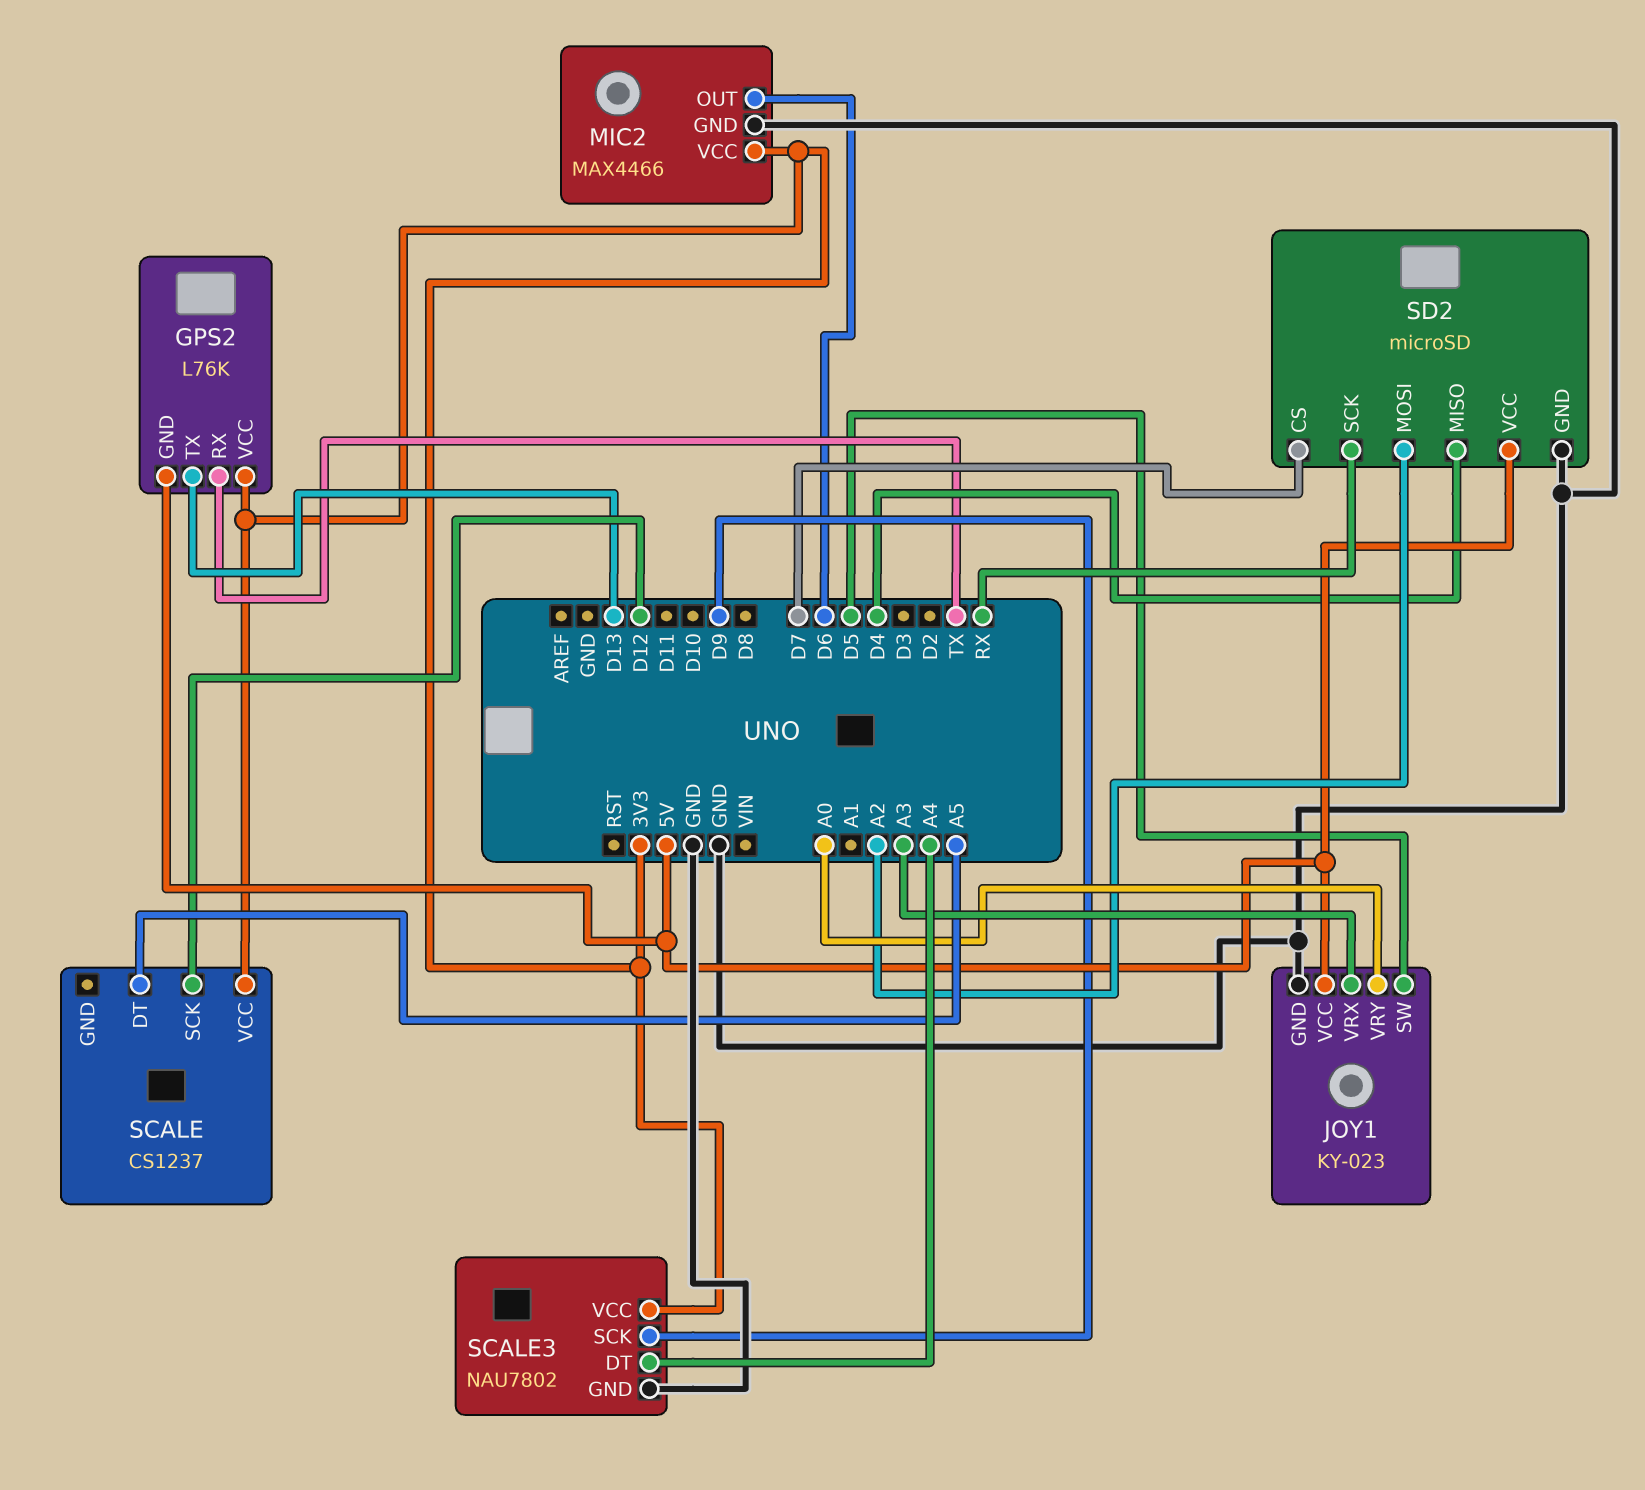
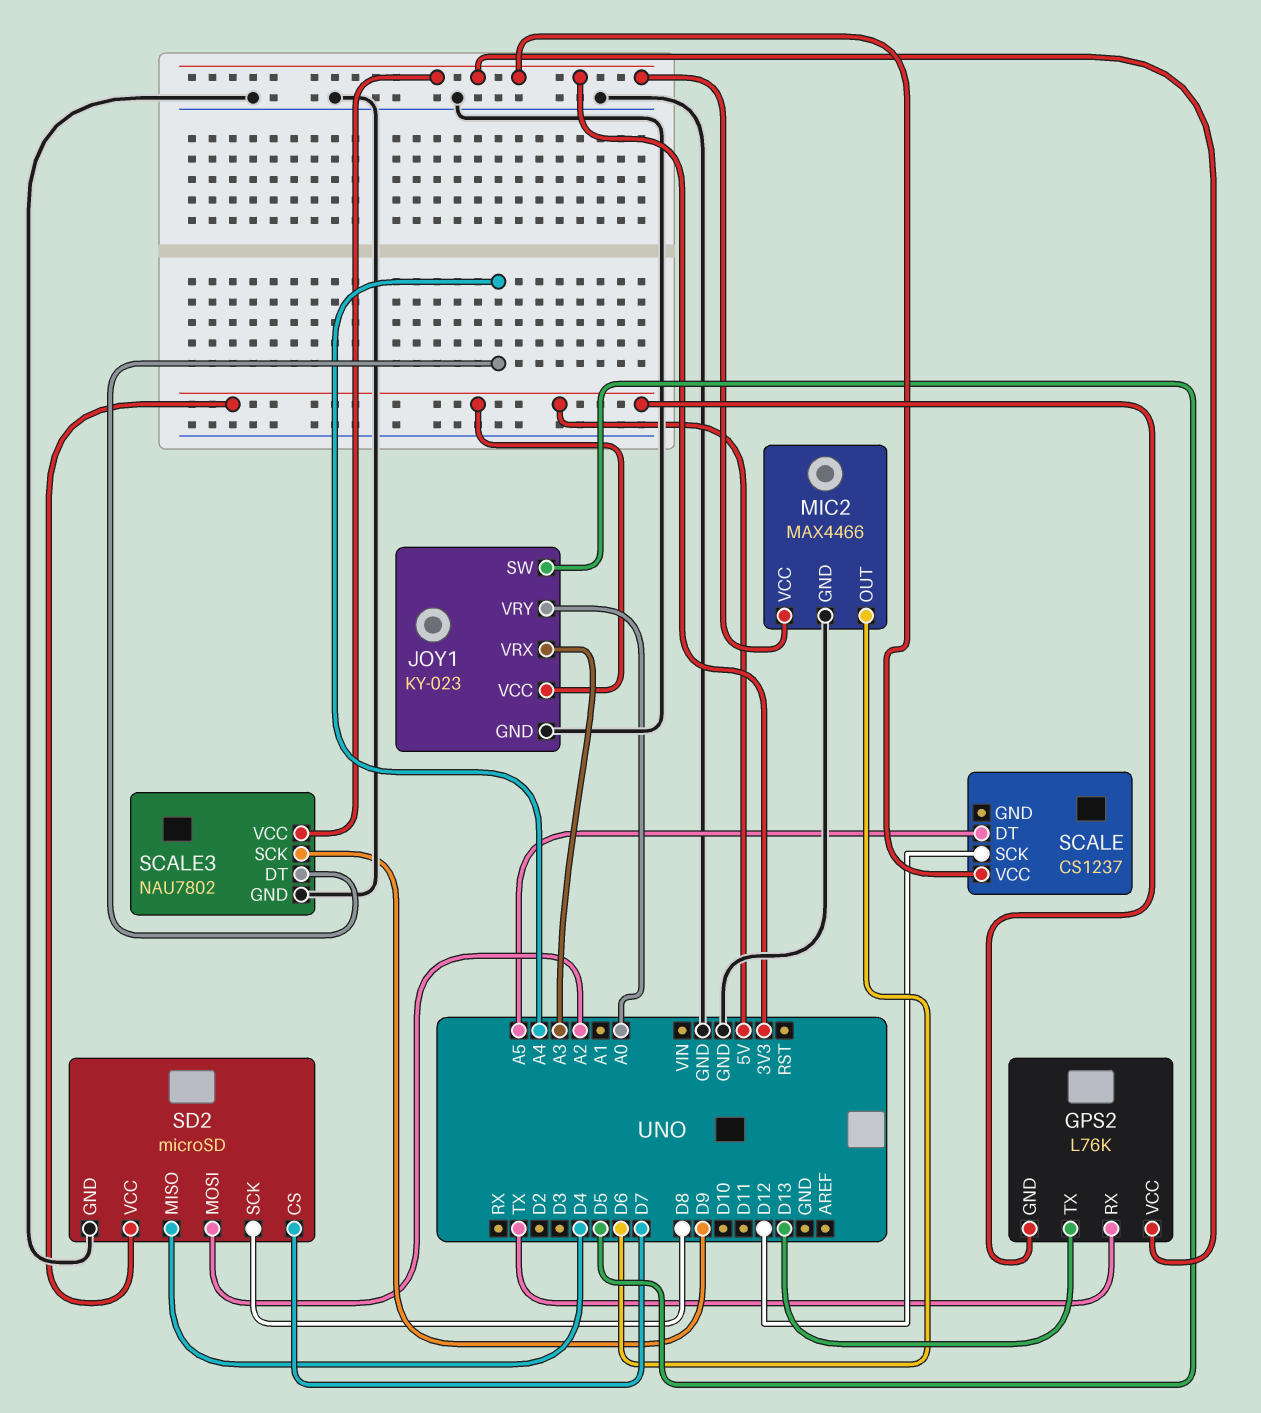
SD2 pin SCK: RX -> D8

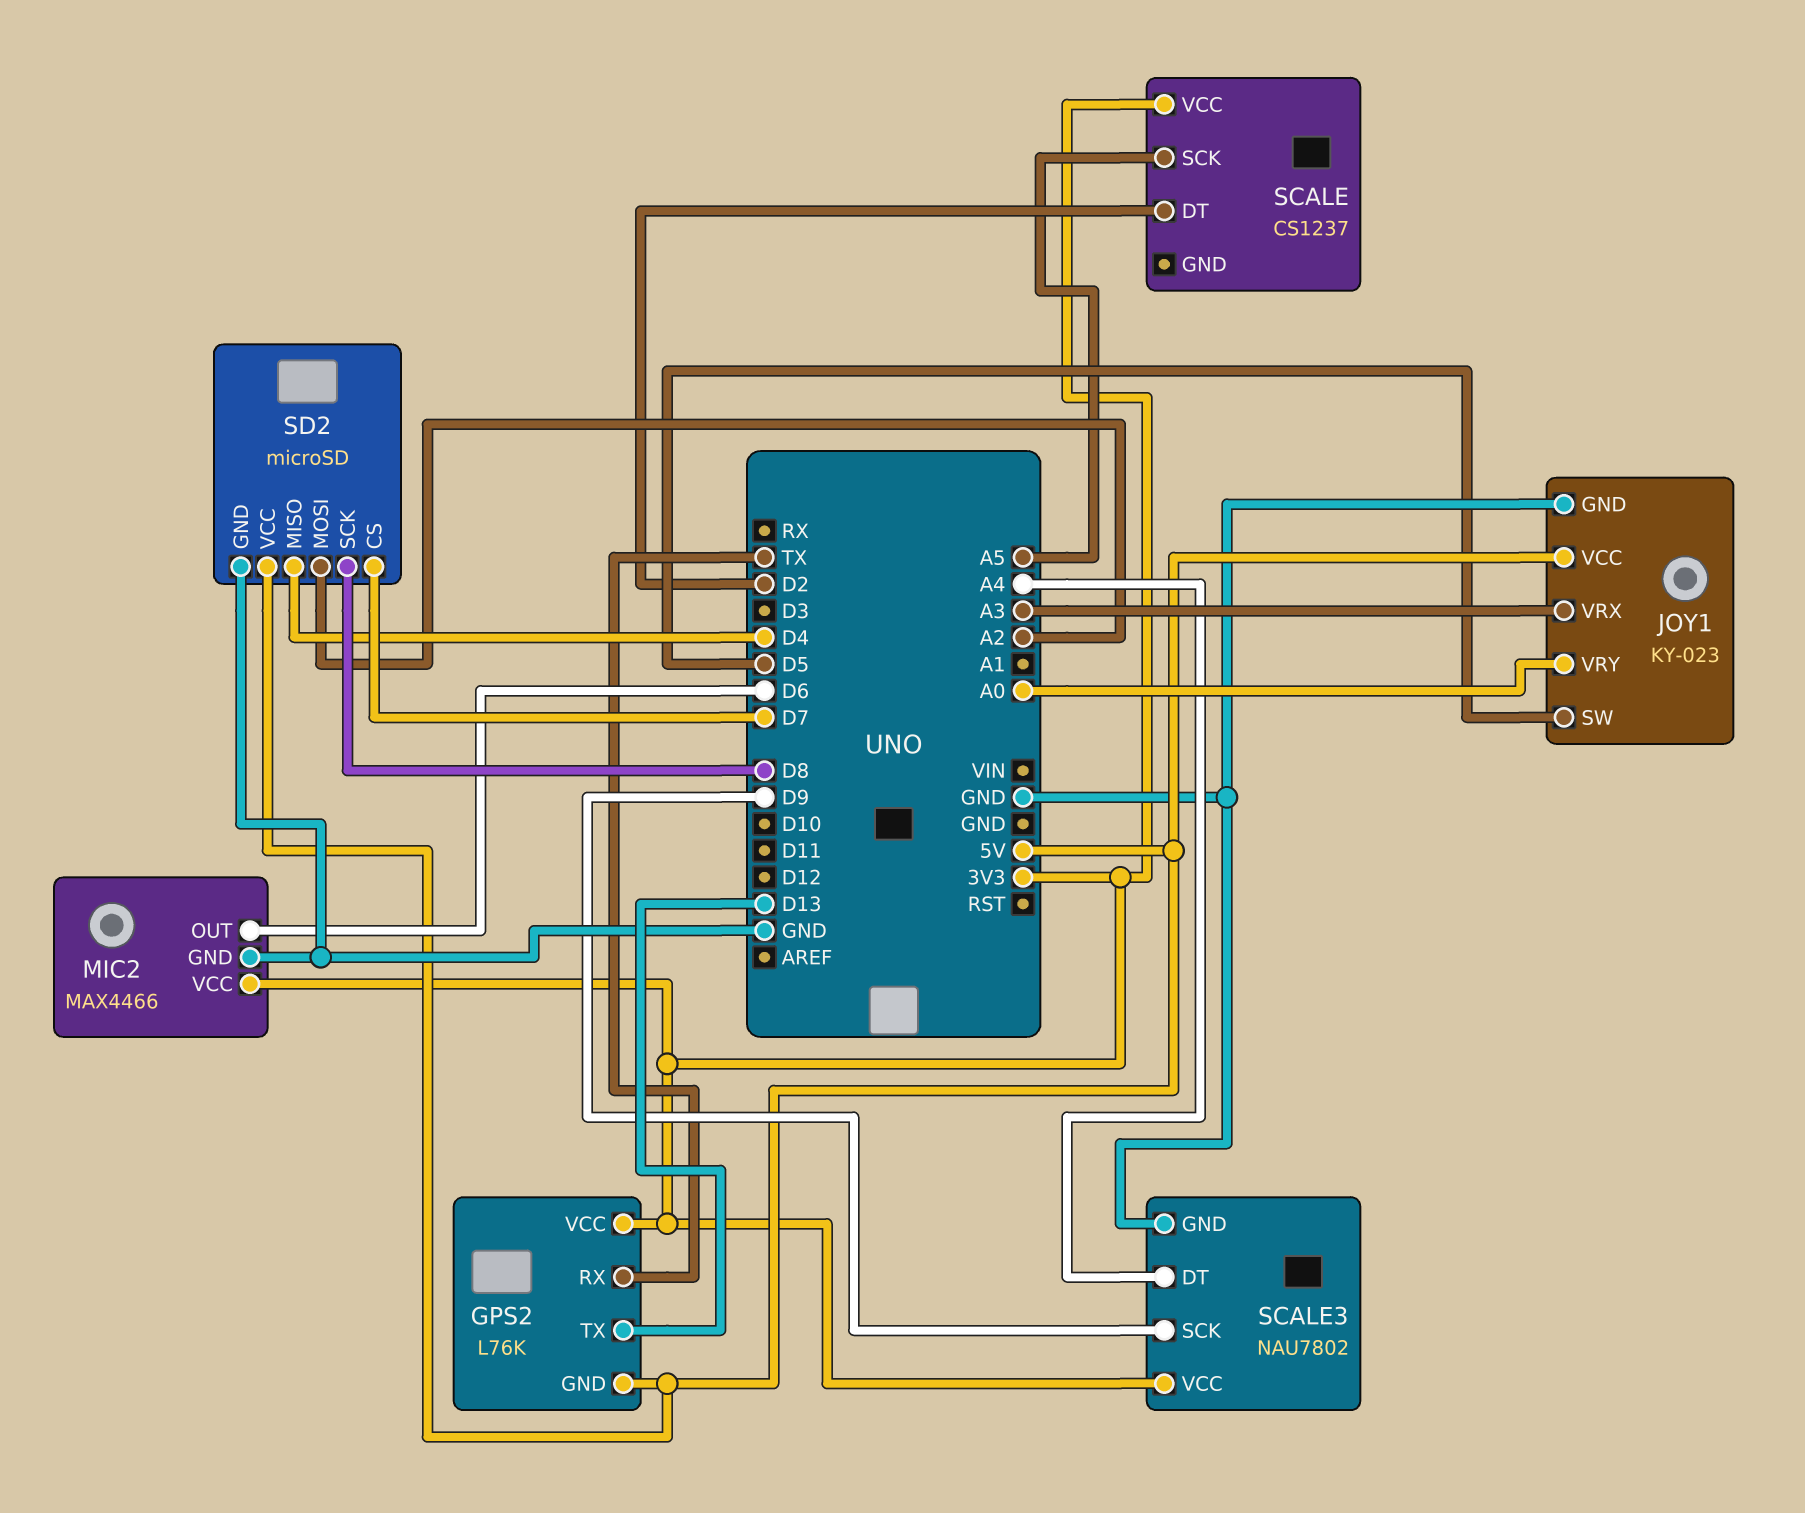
SCALE pin DT: A5 -> D2
SCALE pin SCK: D12 -> A5

